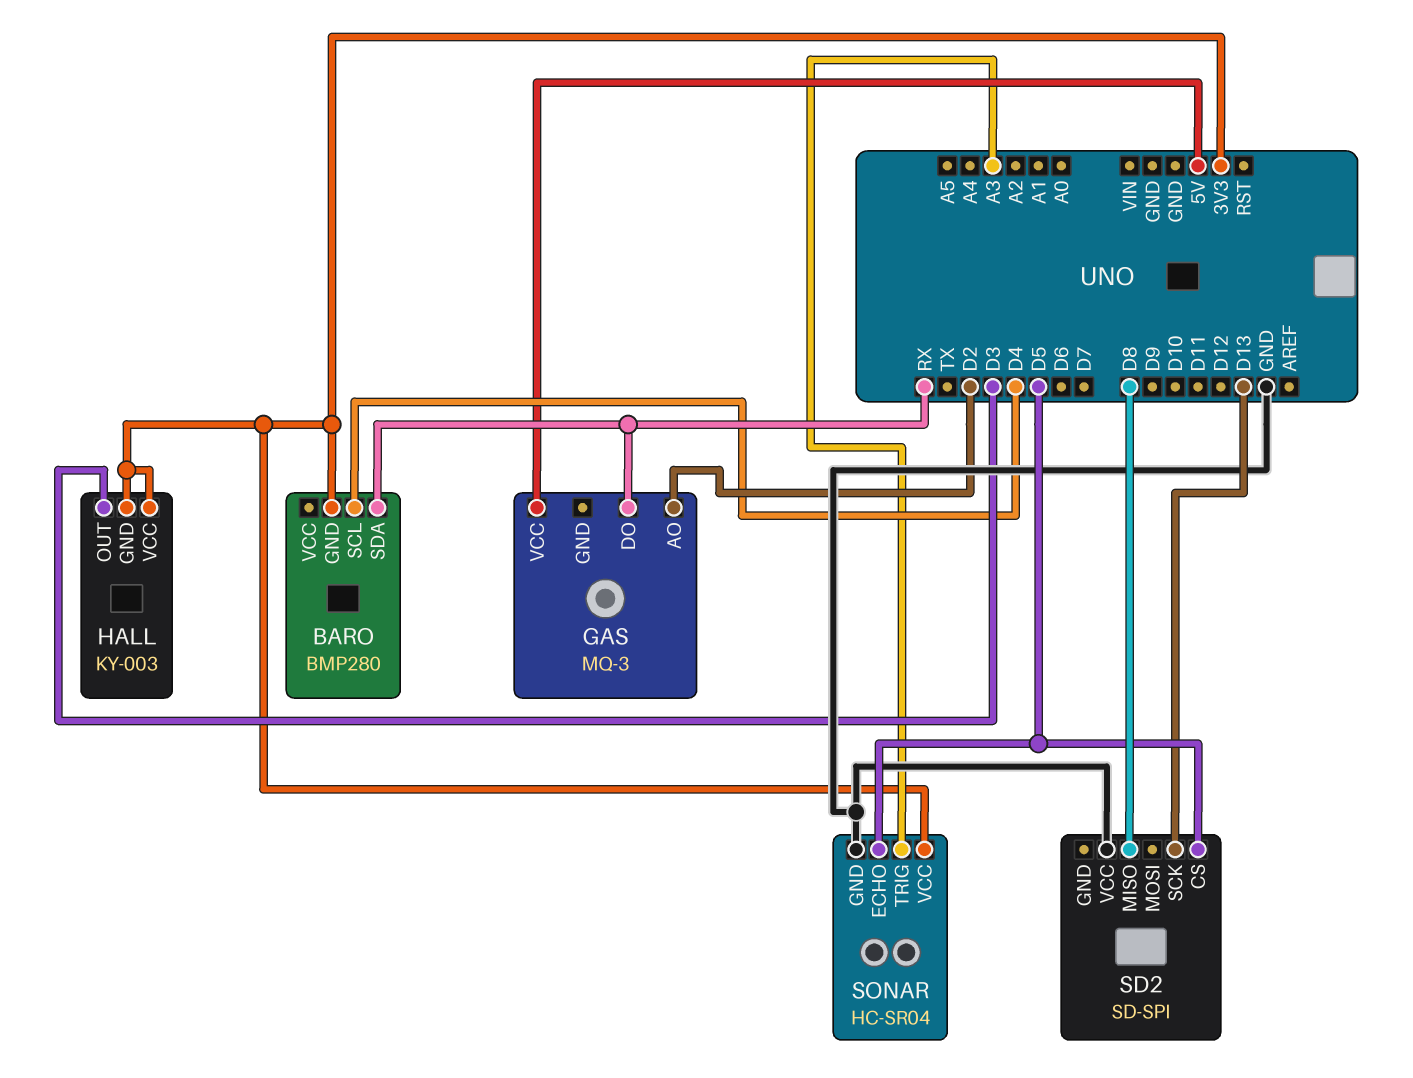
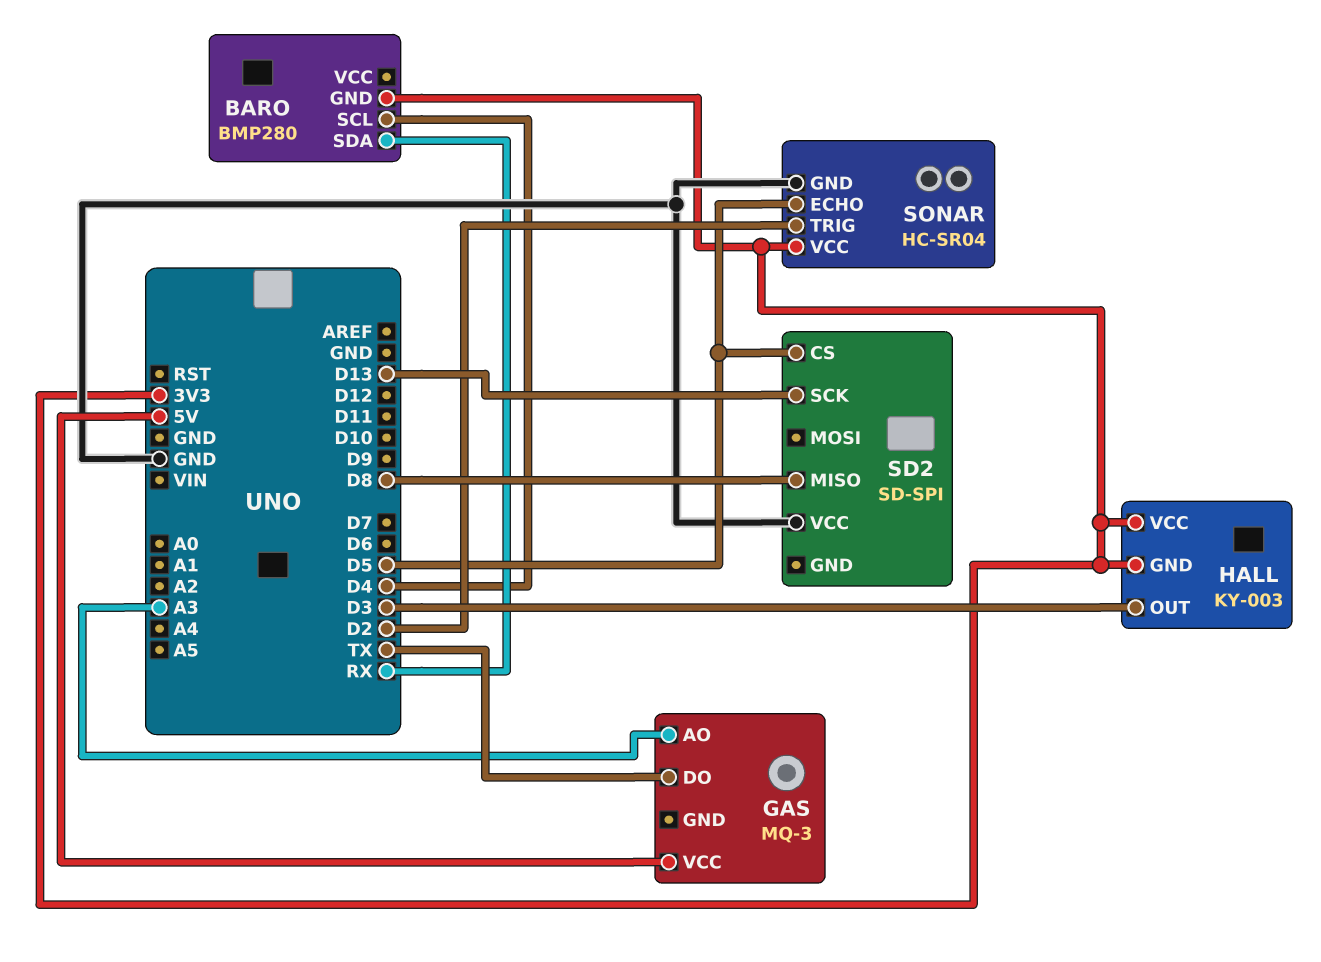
GAS pin AO: D2 -> A3
GAS pin DO: RX -> TX
SONAR pin TRIG: A3 -> D2

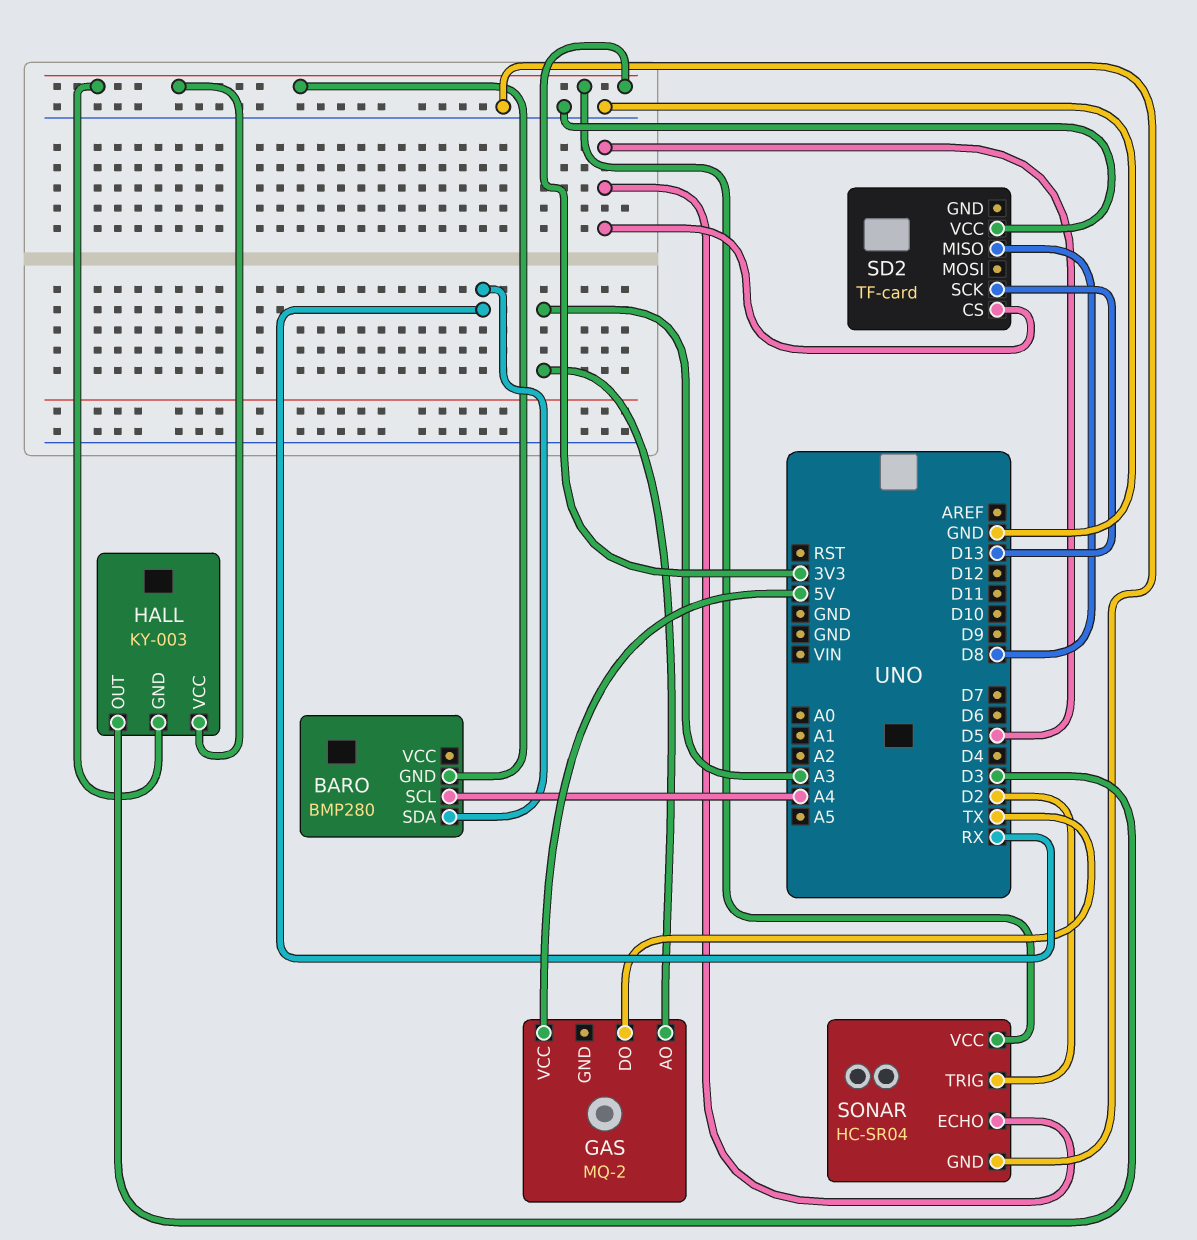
BARO pin SCL: D4 -> A4
GAS: MQ-3 -> MQ-2
SD2: SD-SPI -> TF-card

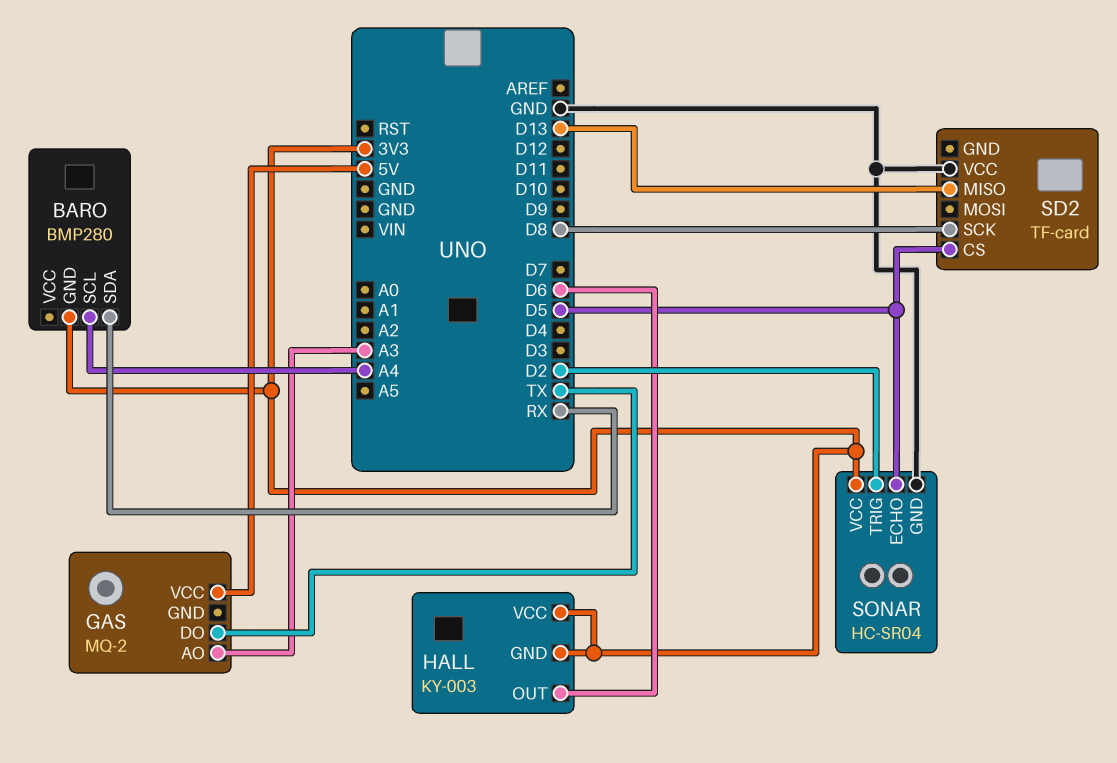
HALL pin OUT: D3 -> D6
SD2 pin MISO: D8 -> D13
SD2 pin SCK: D13 -> D8

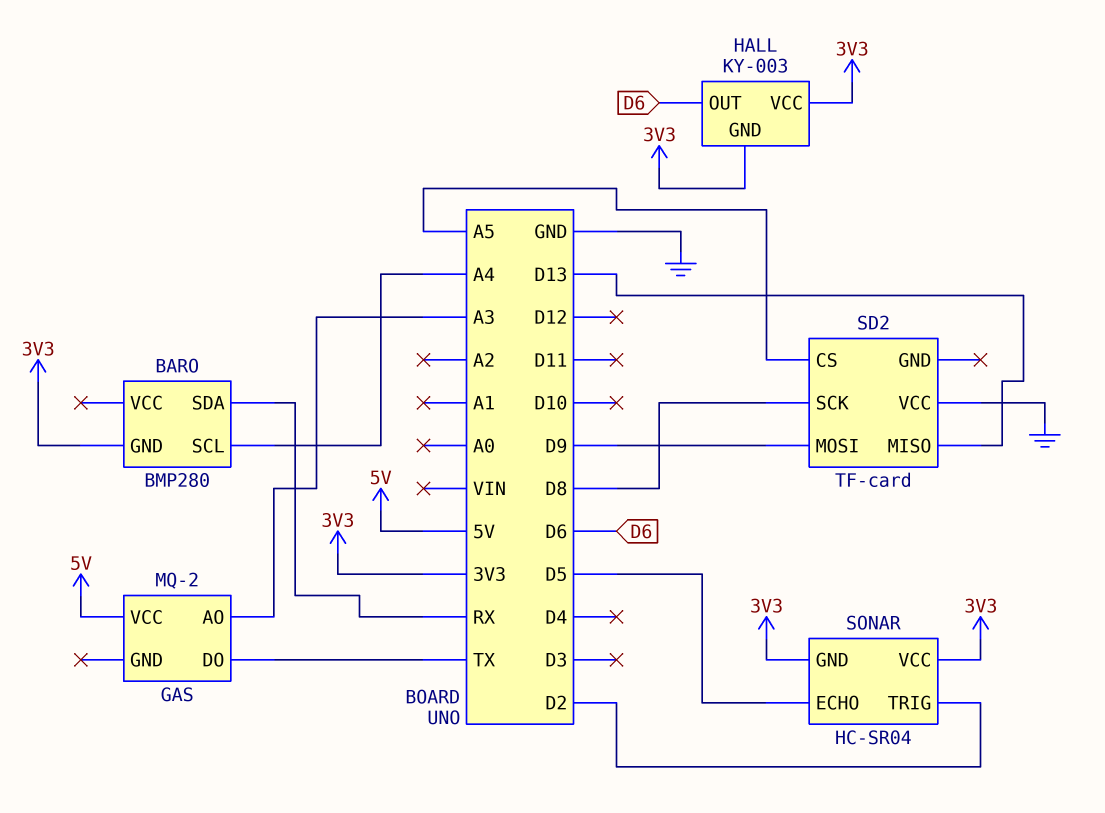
SD2 pin CS: D5 -> A5
SD2 pin MOSI: none -> D9
SONAR pin GND: GND -> 3V3

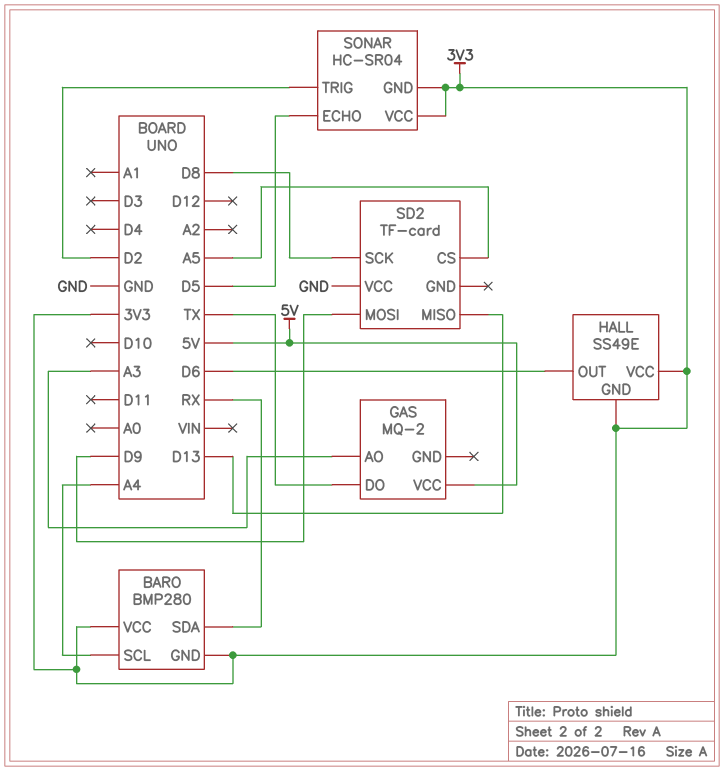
BARO pin VCC: none -> 3V3
HALL: KY-003 -> SS49E

